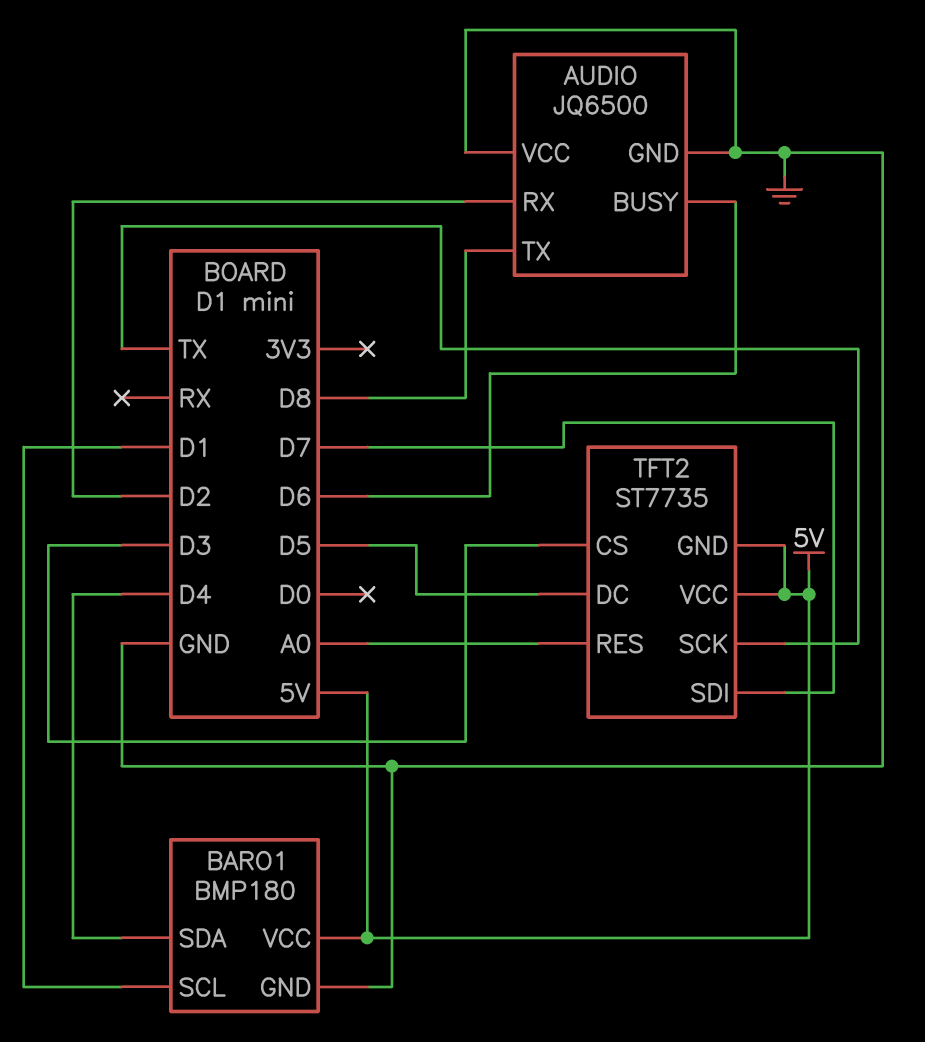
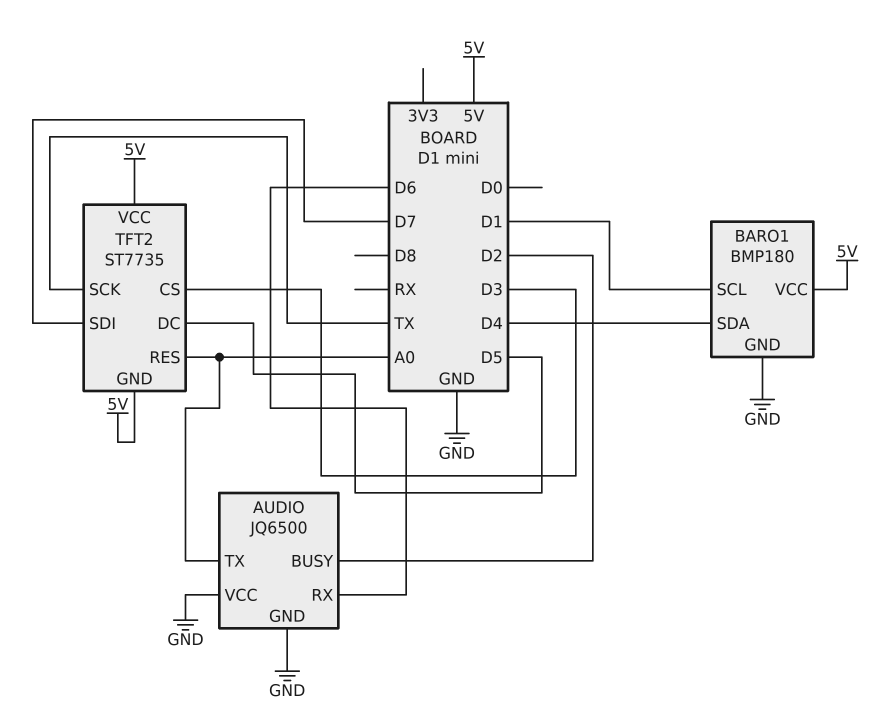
AUDIO pin BUSY: D6 -> D2
AUDIO pin RX: D2 -> D6
AUDIO pin TX: D8 -> A0

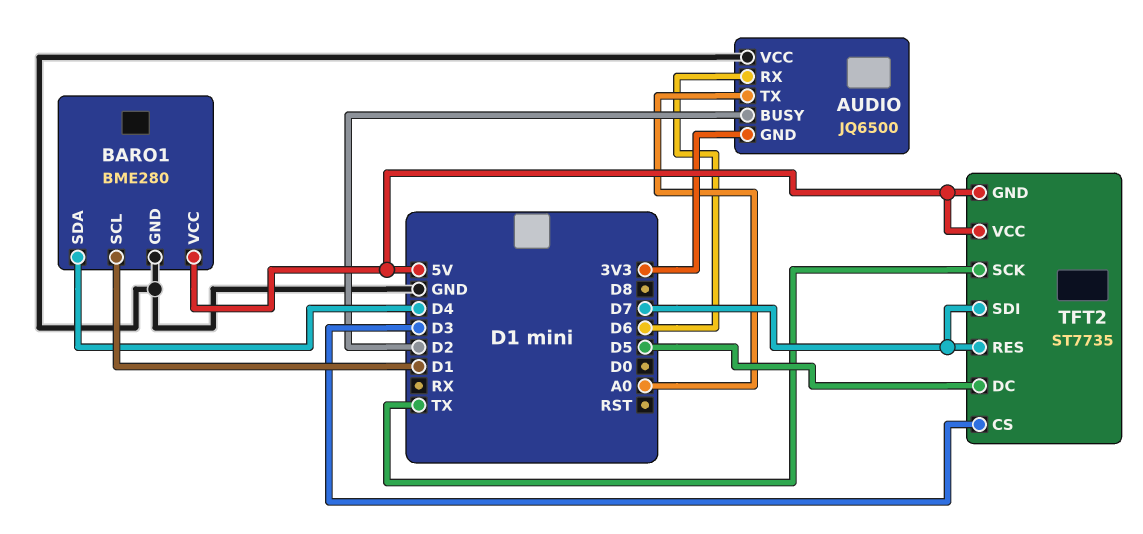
AUDIO pin GND: GND -> 3V3
BARO1: BMP180 -> BME280
TFT2 pin RES: A0 -> D7

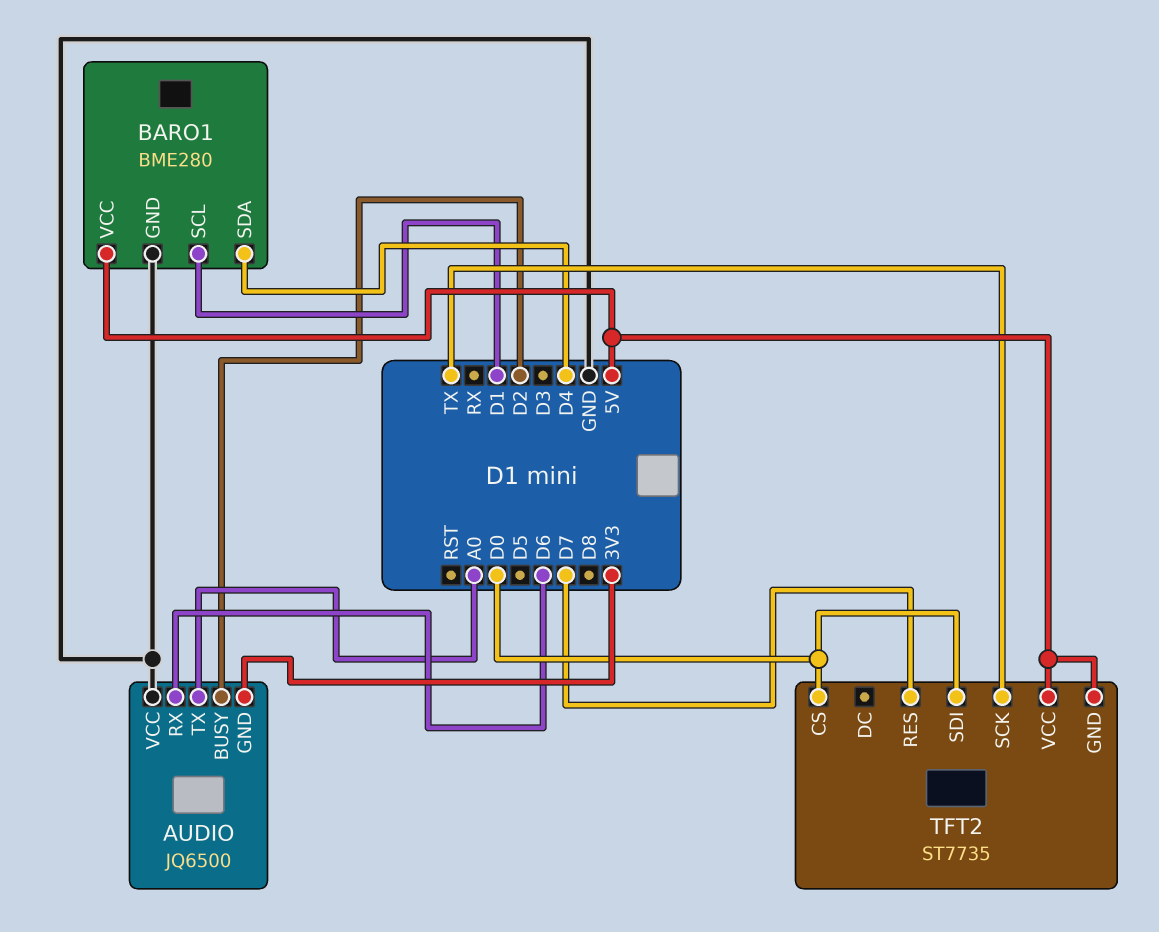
TFT2 pin CS: D3 -> D0
TFT2 pin DC: D5 -> none
TFT2 pin SDI: D7 -> D0

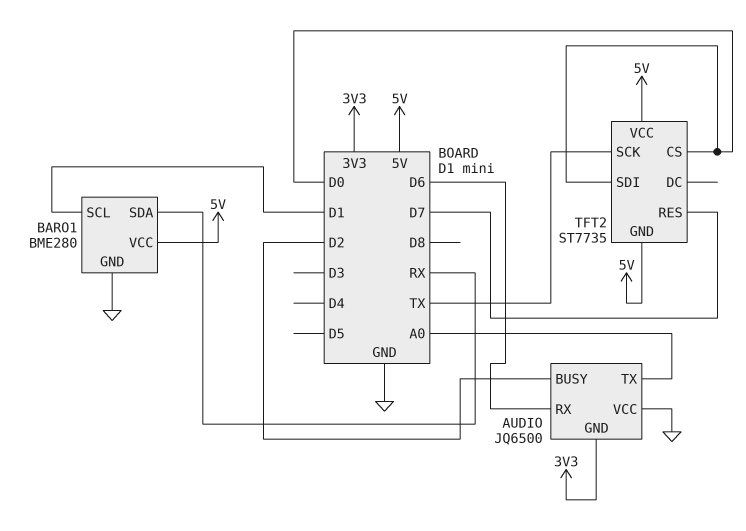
BARO1 pin SDA: D4 -> RX

